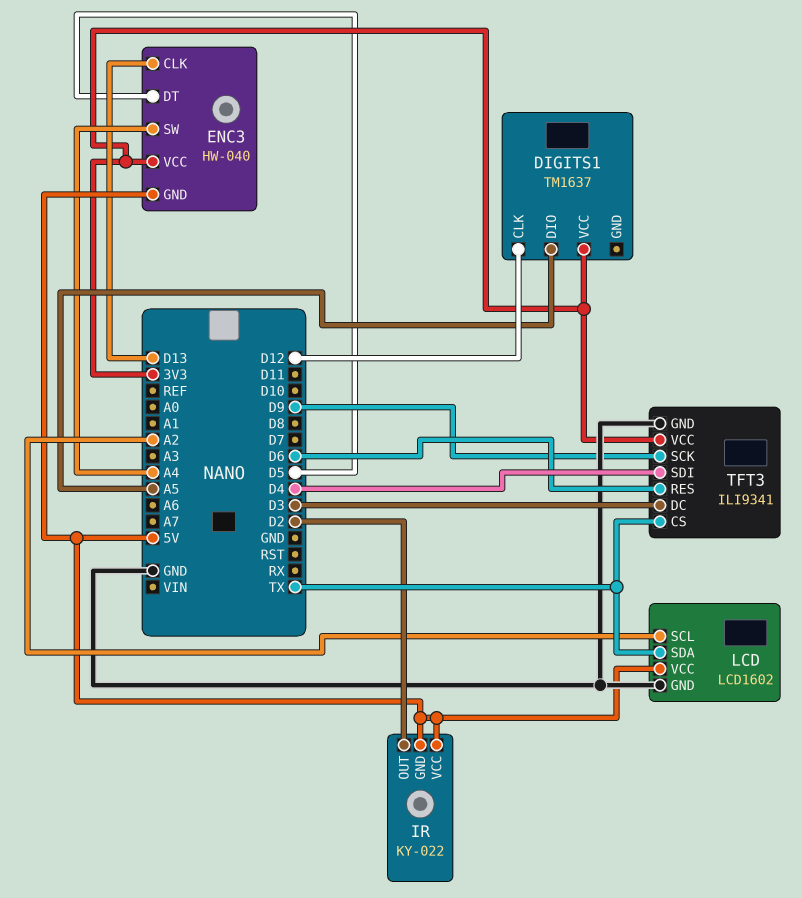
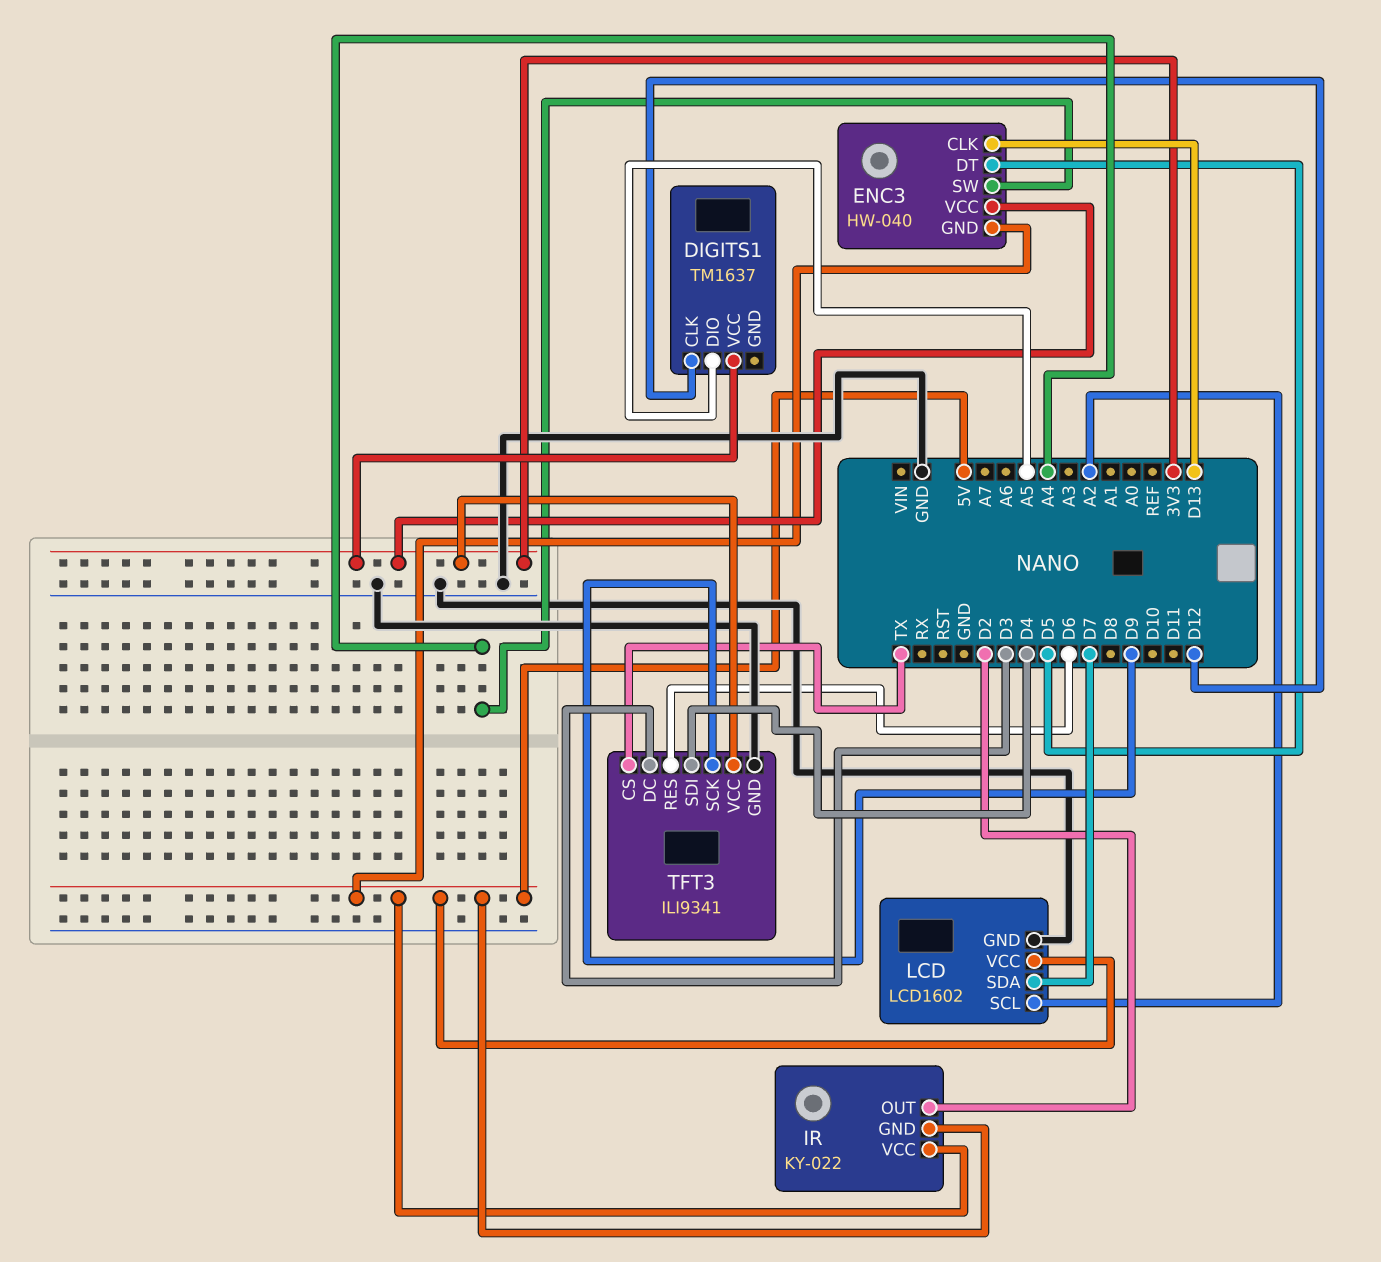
LCD pin SDA: TX -> D7

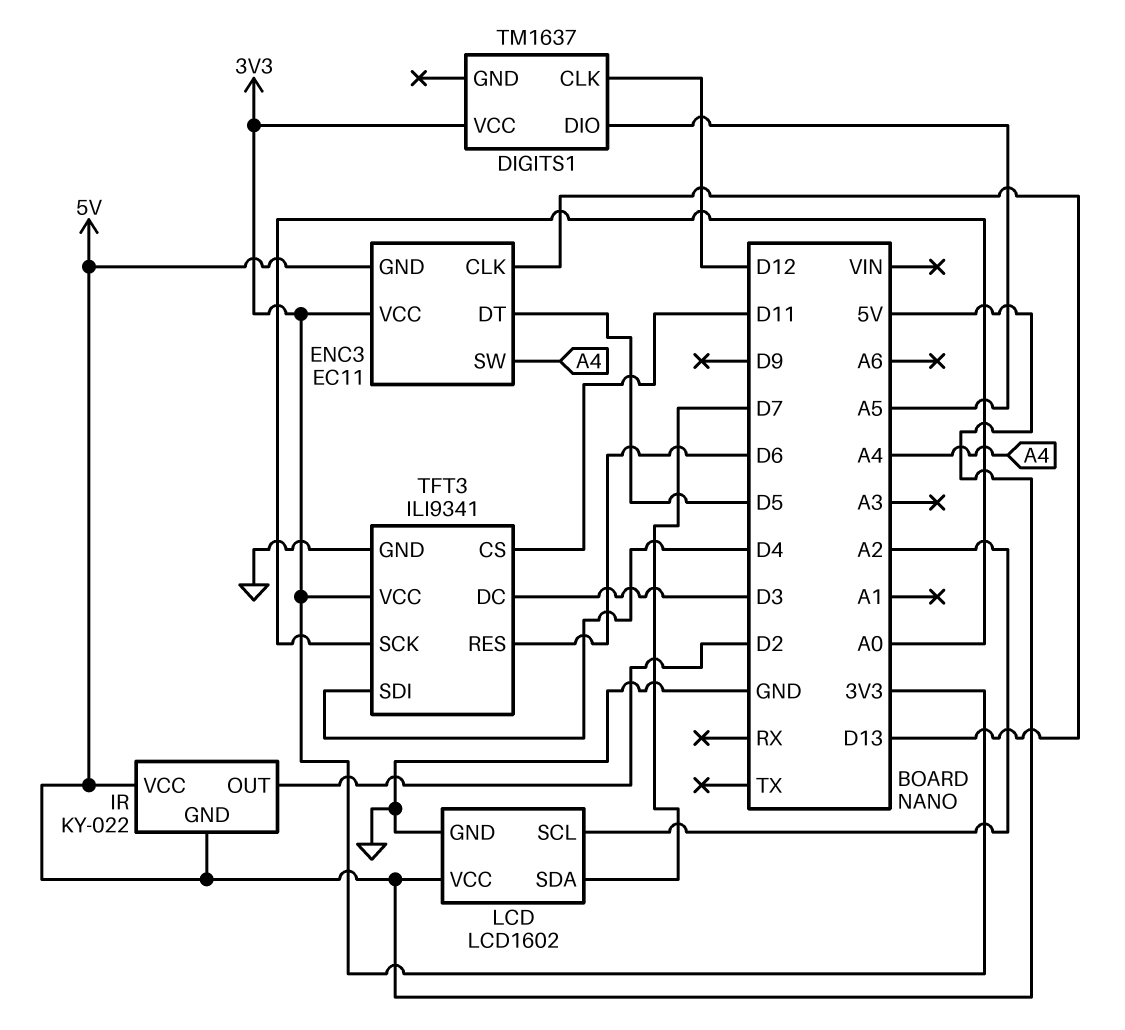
ENC3: HW-040 -> EC11
TFT3 pin CS: TX -> D11
TFT3 pin SCK: D9 -> A0

